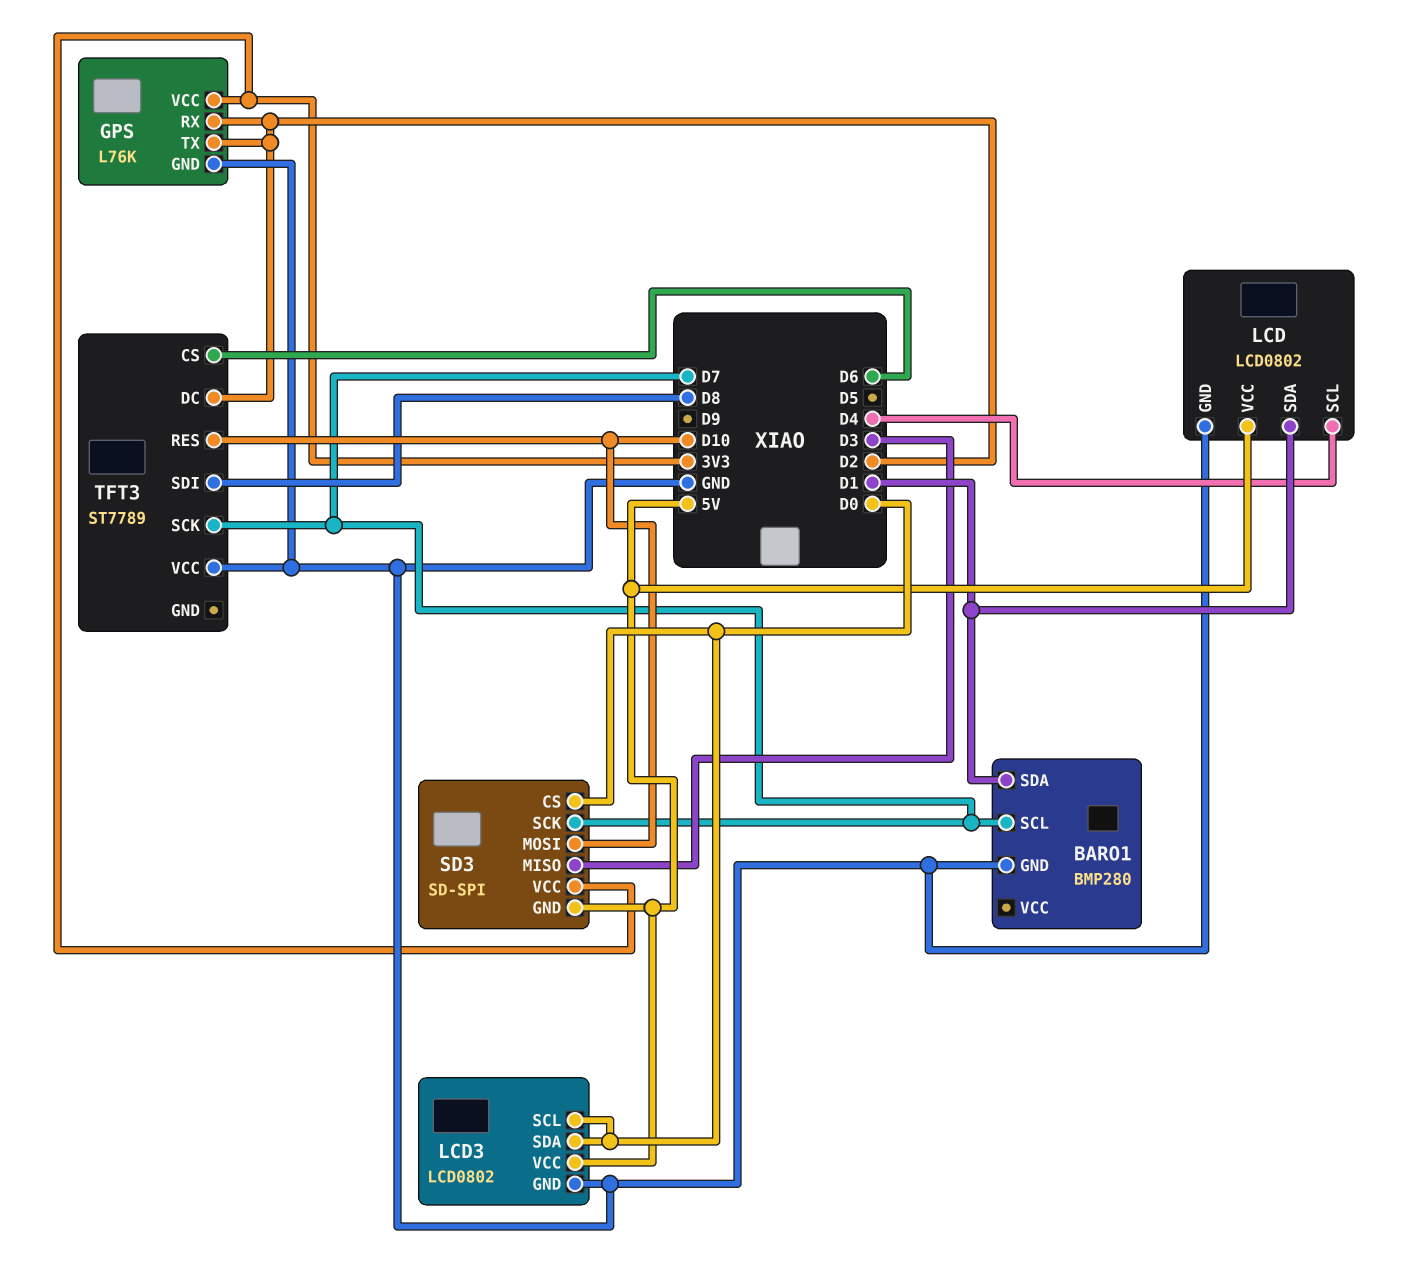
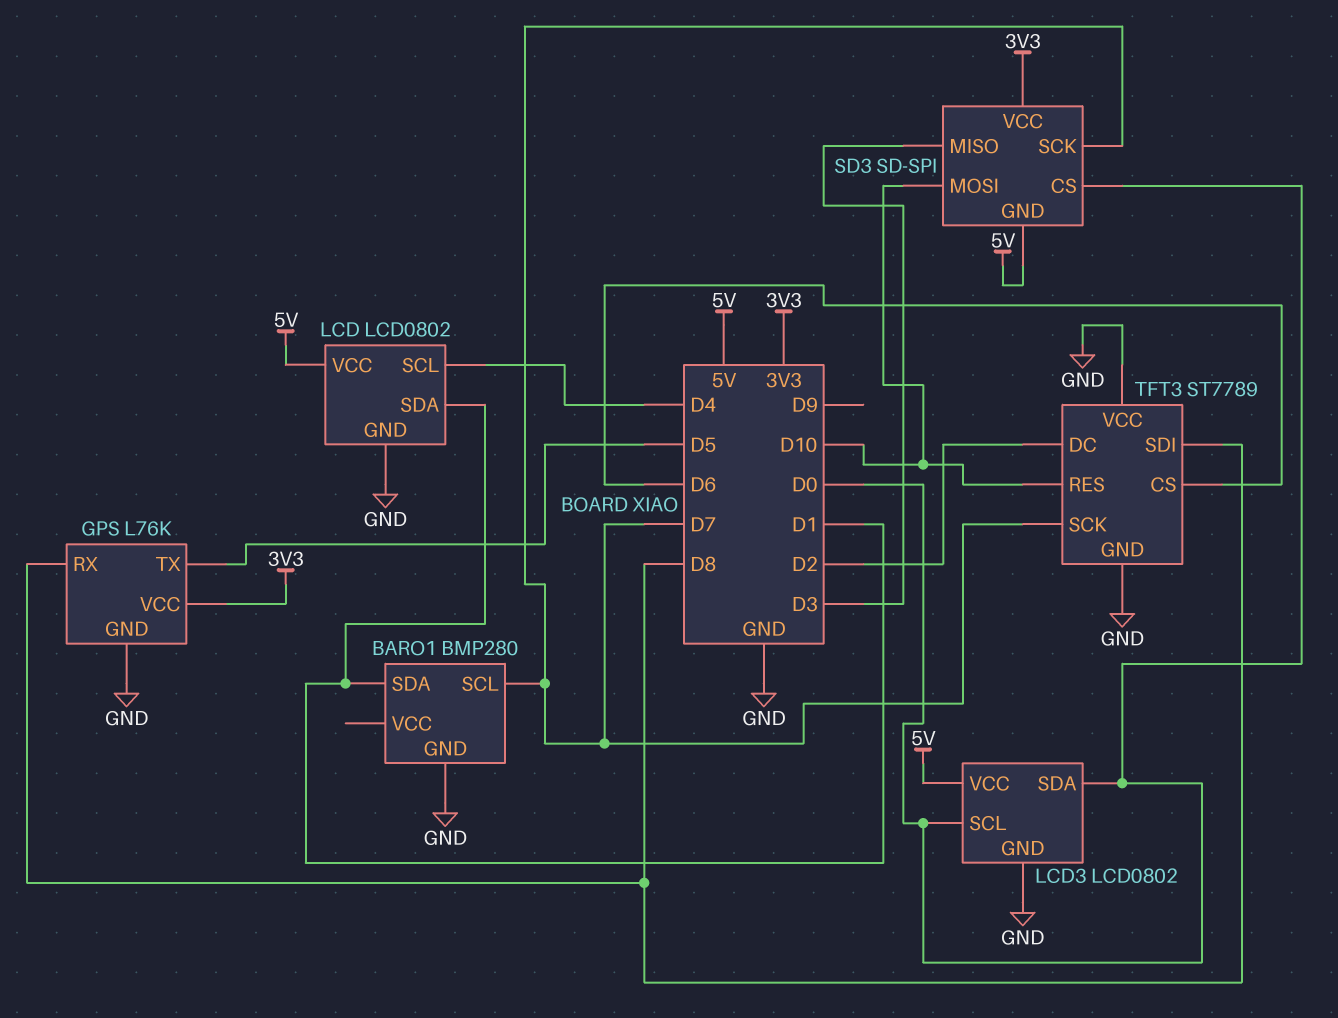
GPS pin RX: D2 -> D8
GPS pin TX: D2 -> D5
TFT3 pin GND: none -> GND

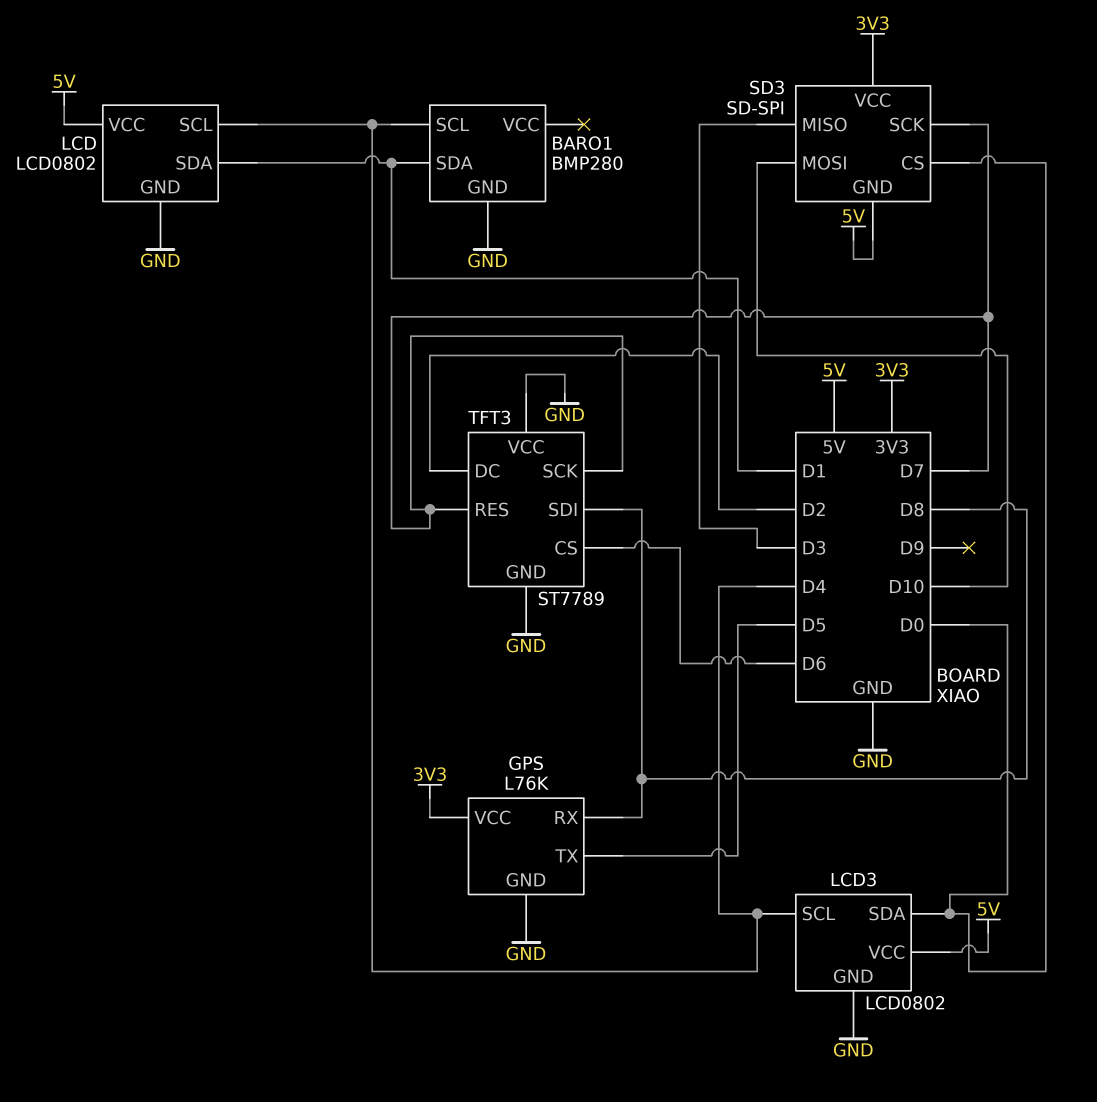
BARO1 pin SCL: D7 -> D4
LCD3 pin SCL: D0 -> D4
TFT3 pin RES: D10 -> D7

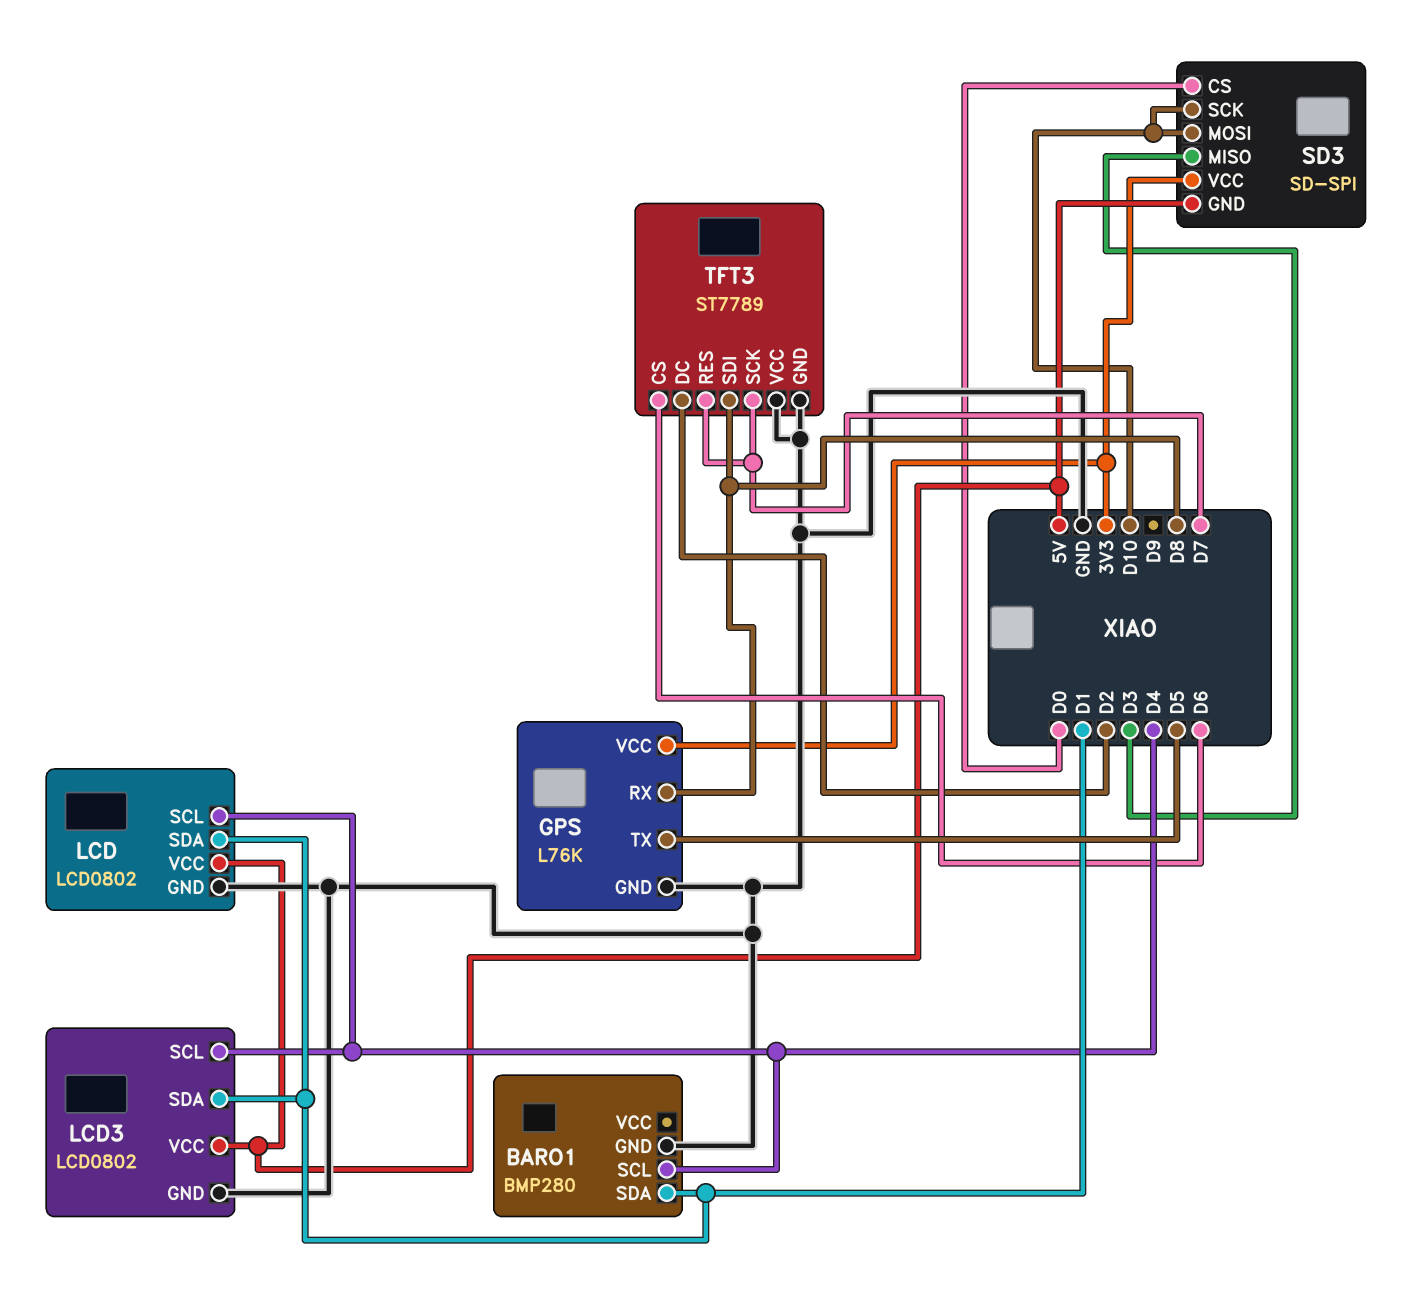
LCD3 pin SDA: D0 -> D1
SD3 pin SCK: D7 -> D10

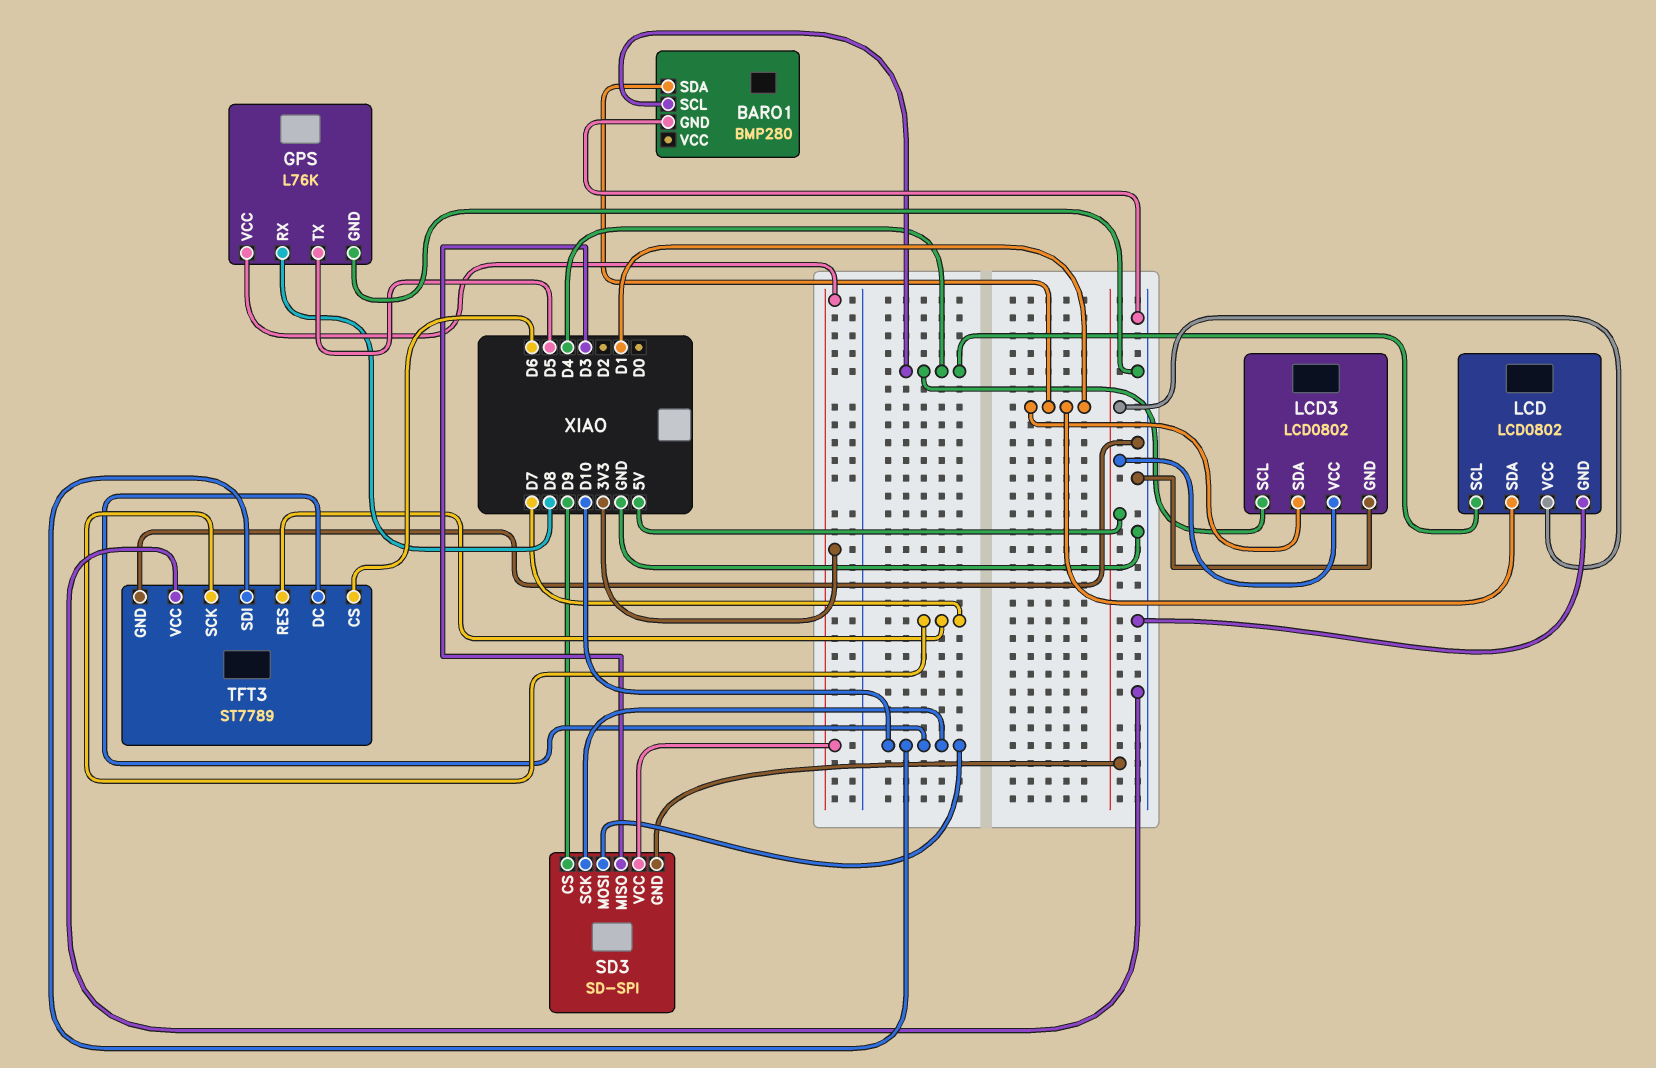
SD3 pin CS: D0 -> D9
TFT3 pin DC: D2 -> D10
TFT3 pin SDI: D8 -> D10

